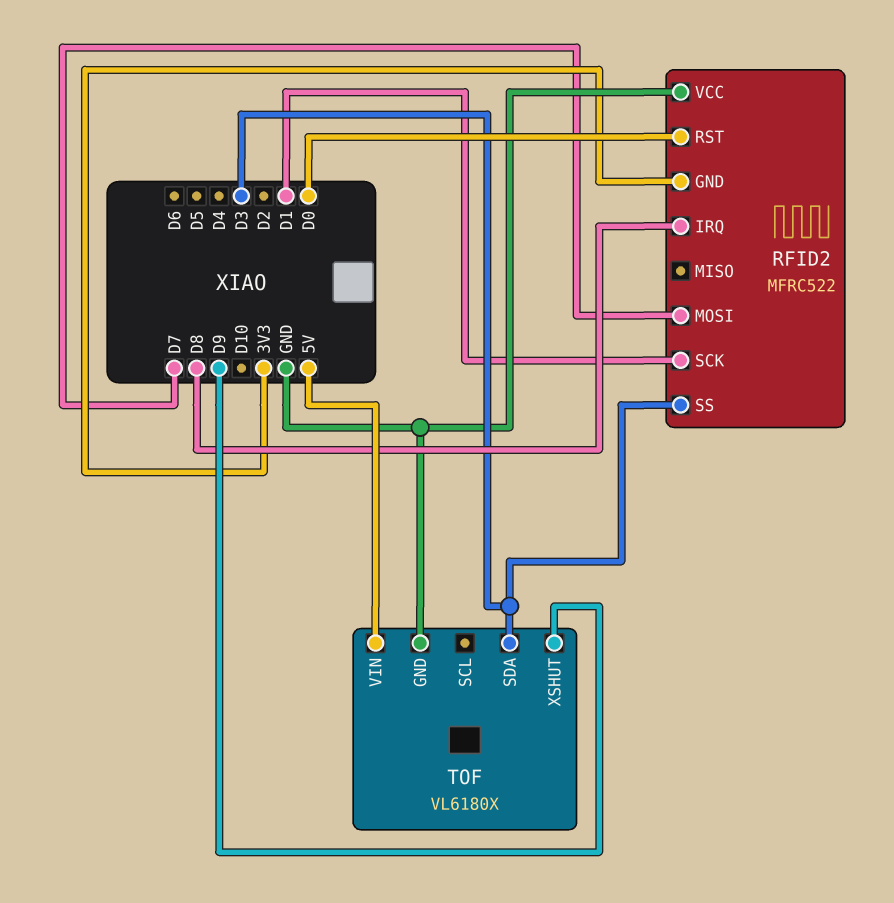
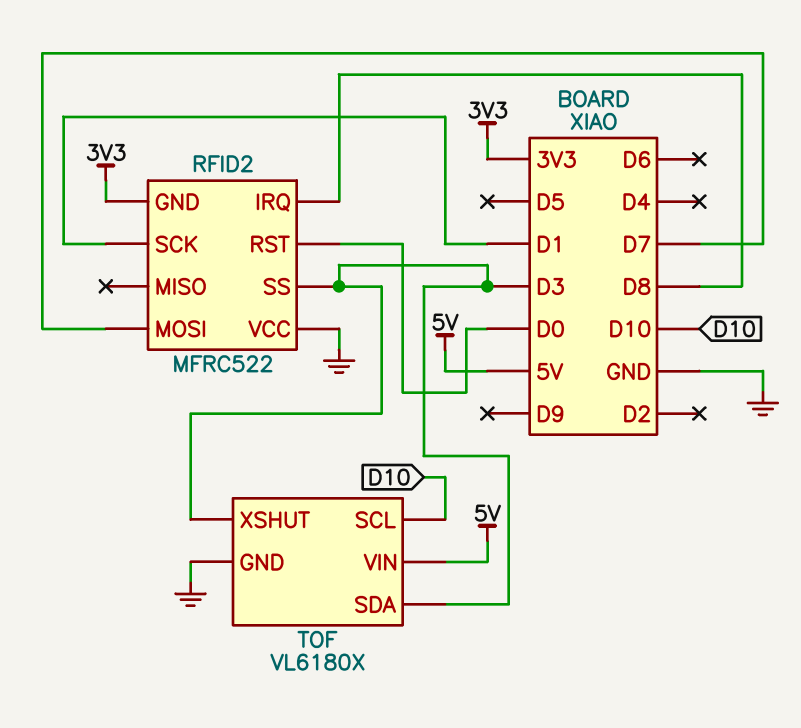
TOF pin SCL: none -> D10
TOF pin XSHUT: D9 -> D3

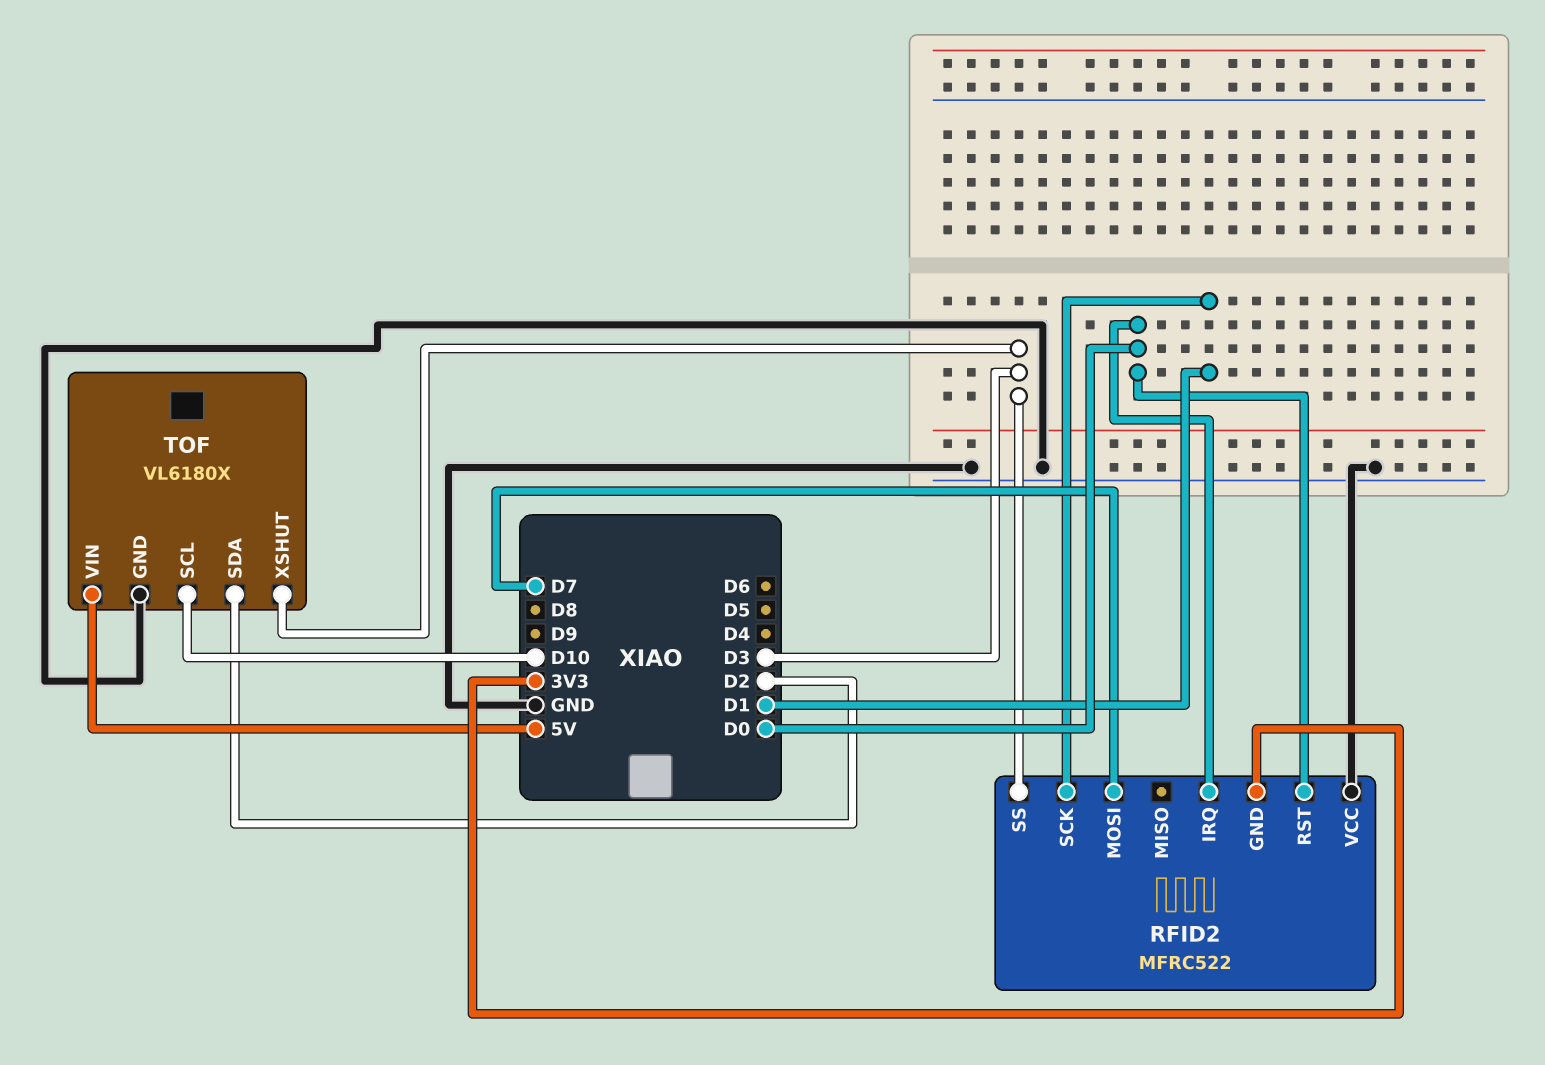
RFID2 pin IRQ: D8 -> D0
TOF pin SDA: D3 -> D2

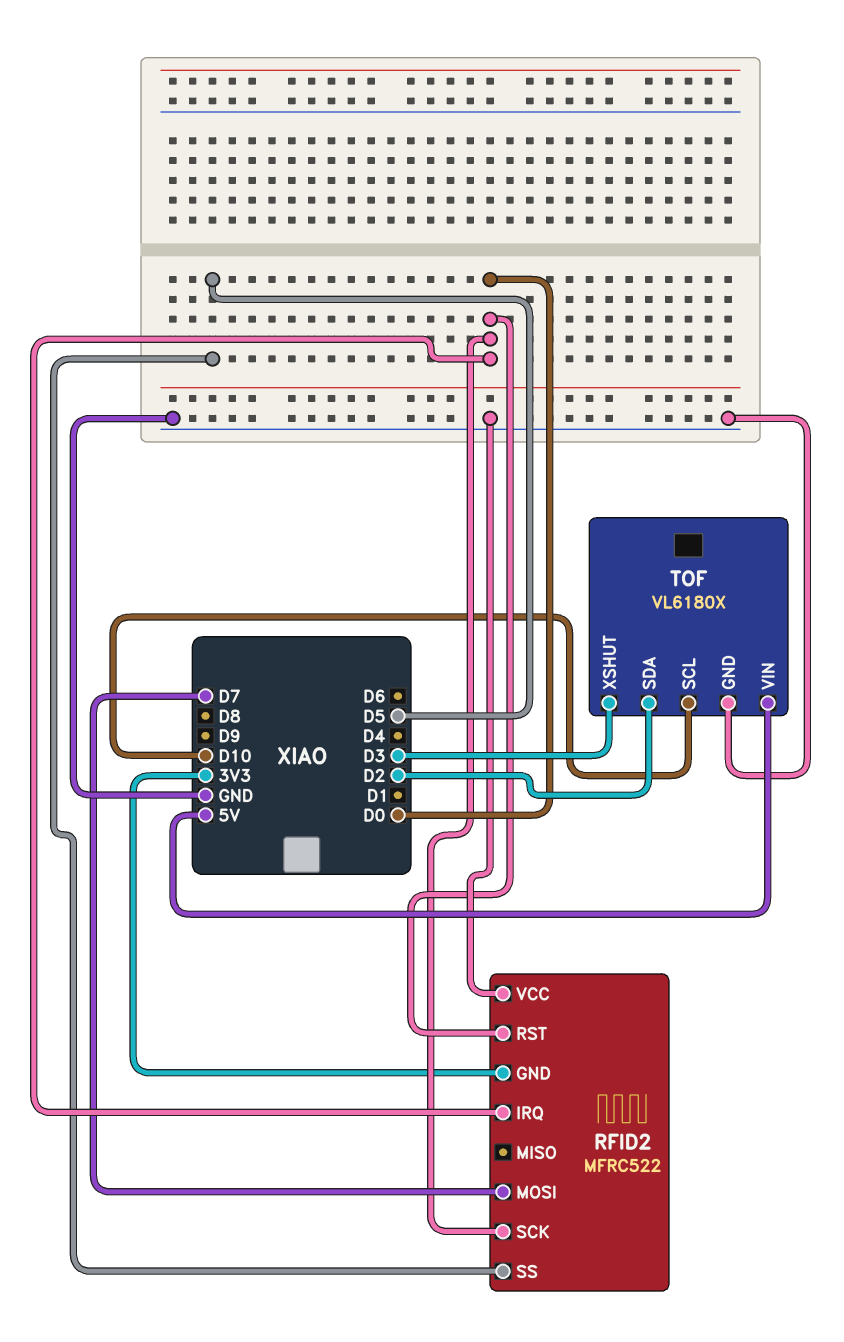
RFID2 pin SCK: D1 -> D0
RFID2 pin SS: D3 -> D5

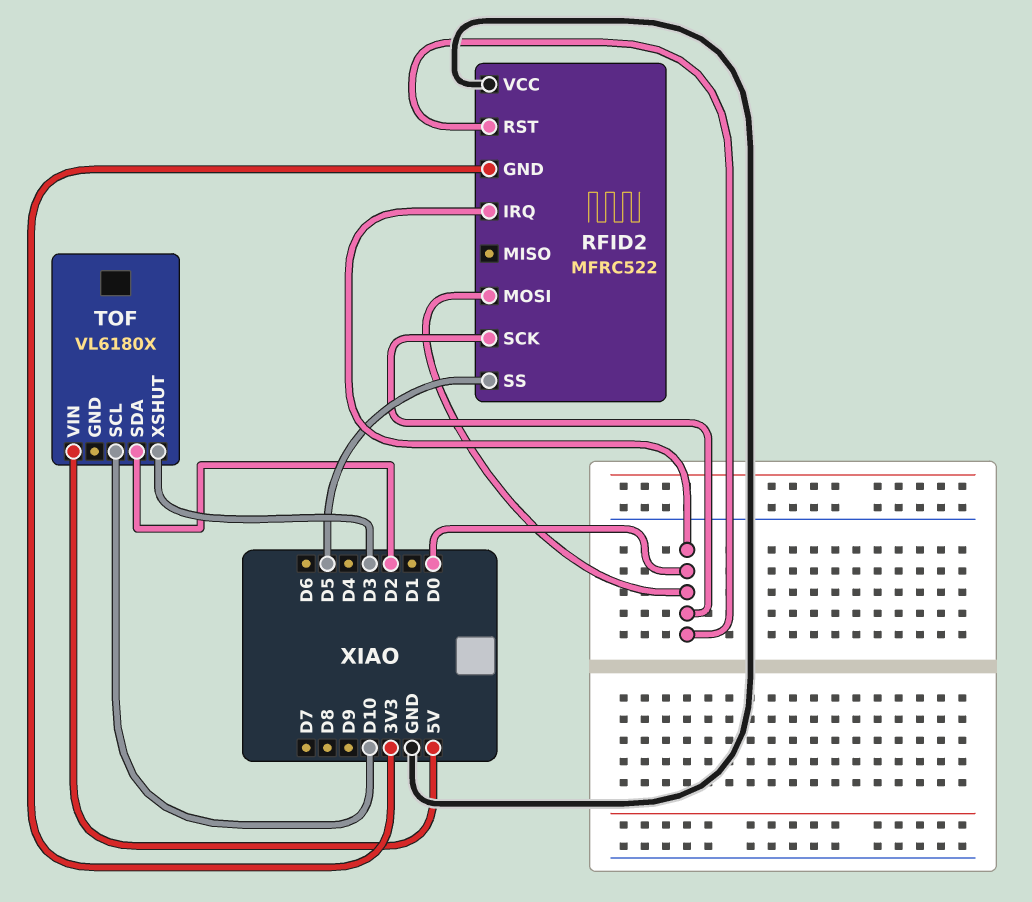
RFID2 pin MOSI: D7 -> D0
TOF pin GND: GND -> none

